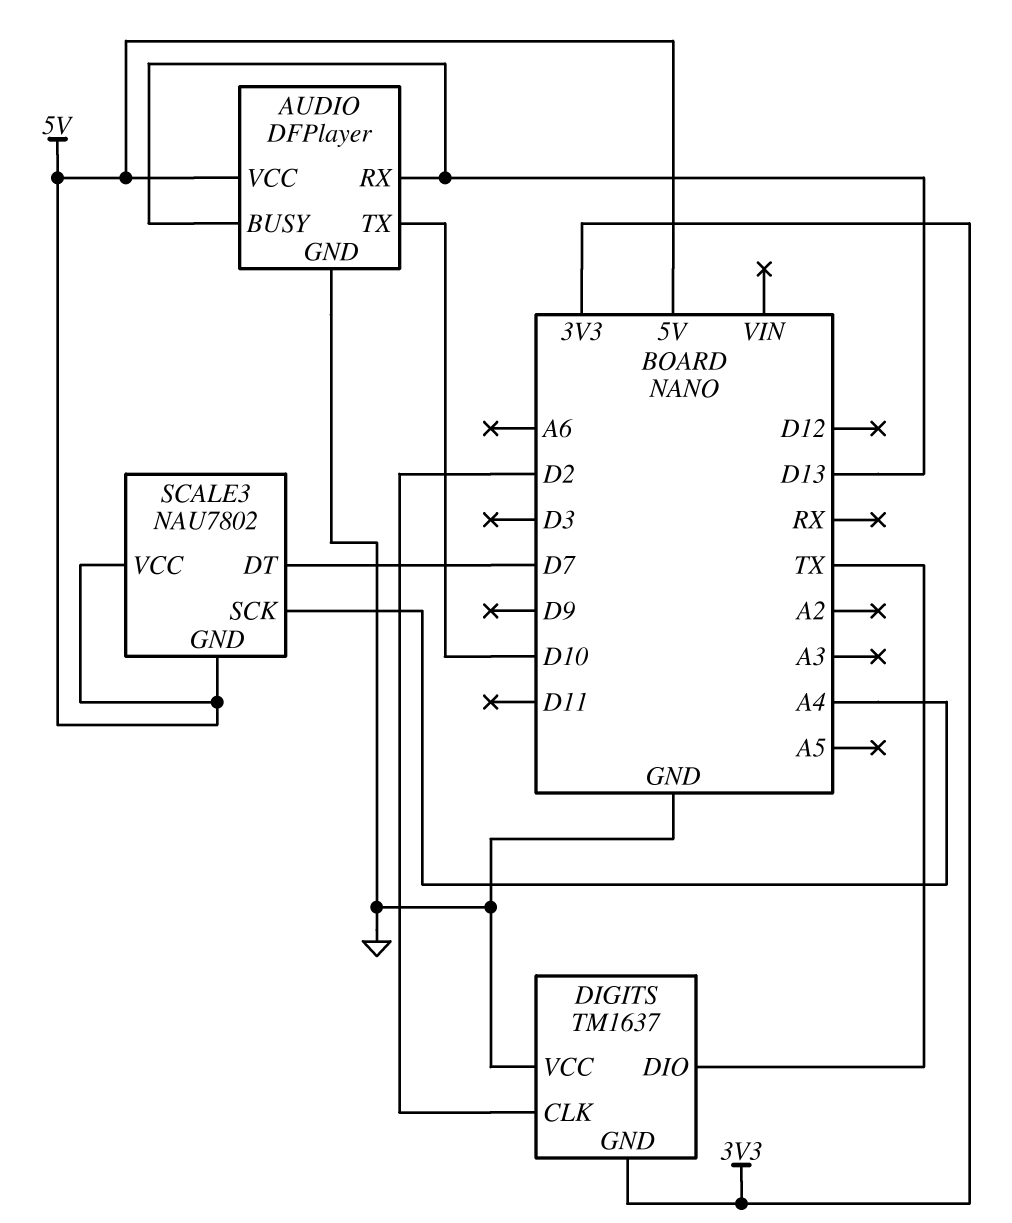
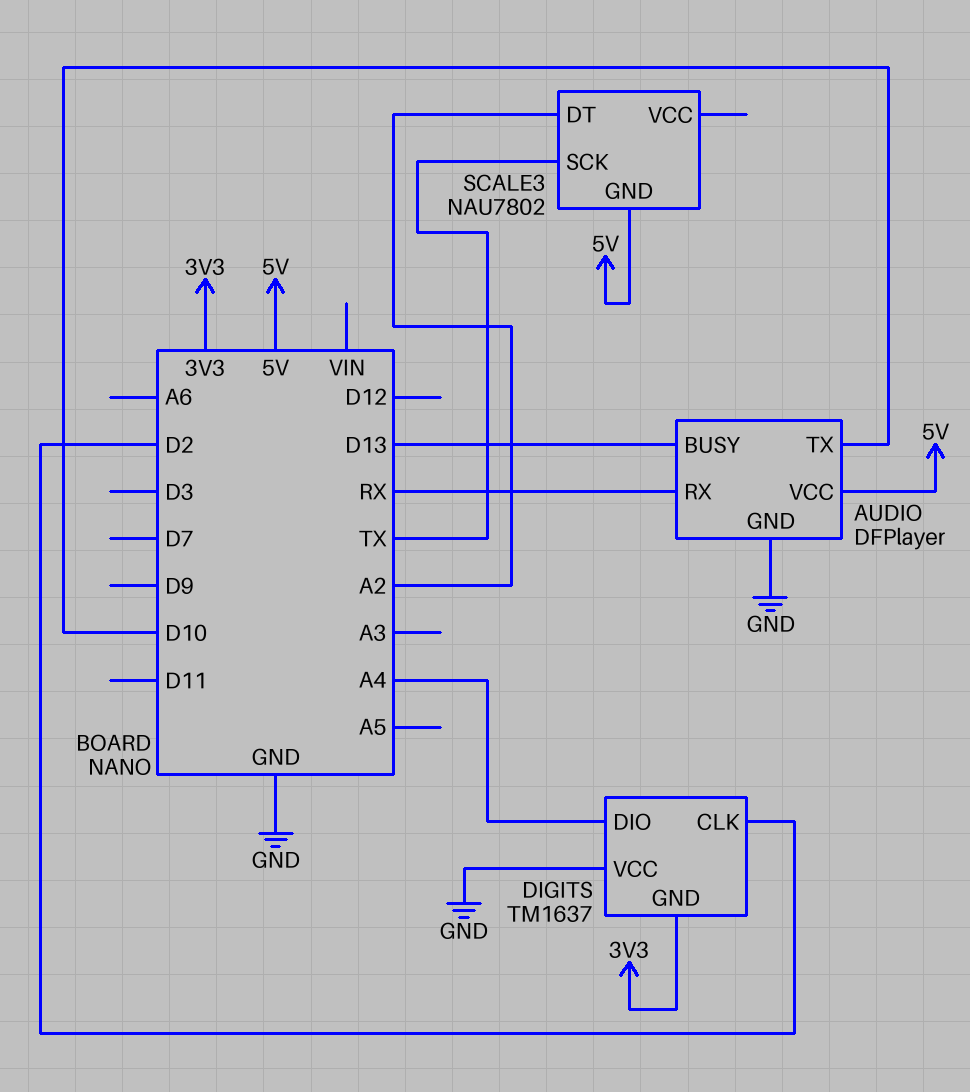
AUDIO pin RX: D13 -> RX
DIGITS pin DIO: TX -> A4
SCALE3 pin DT: D7 -> A2
SCALE3 pin SCK: A4 -> TX
SCALE3 pin VCC: 5V -> none

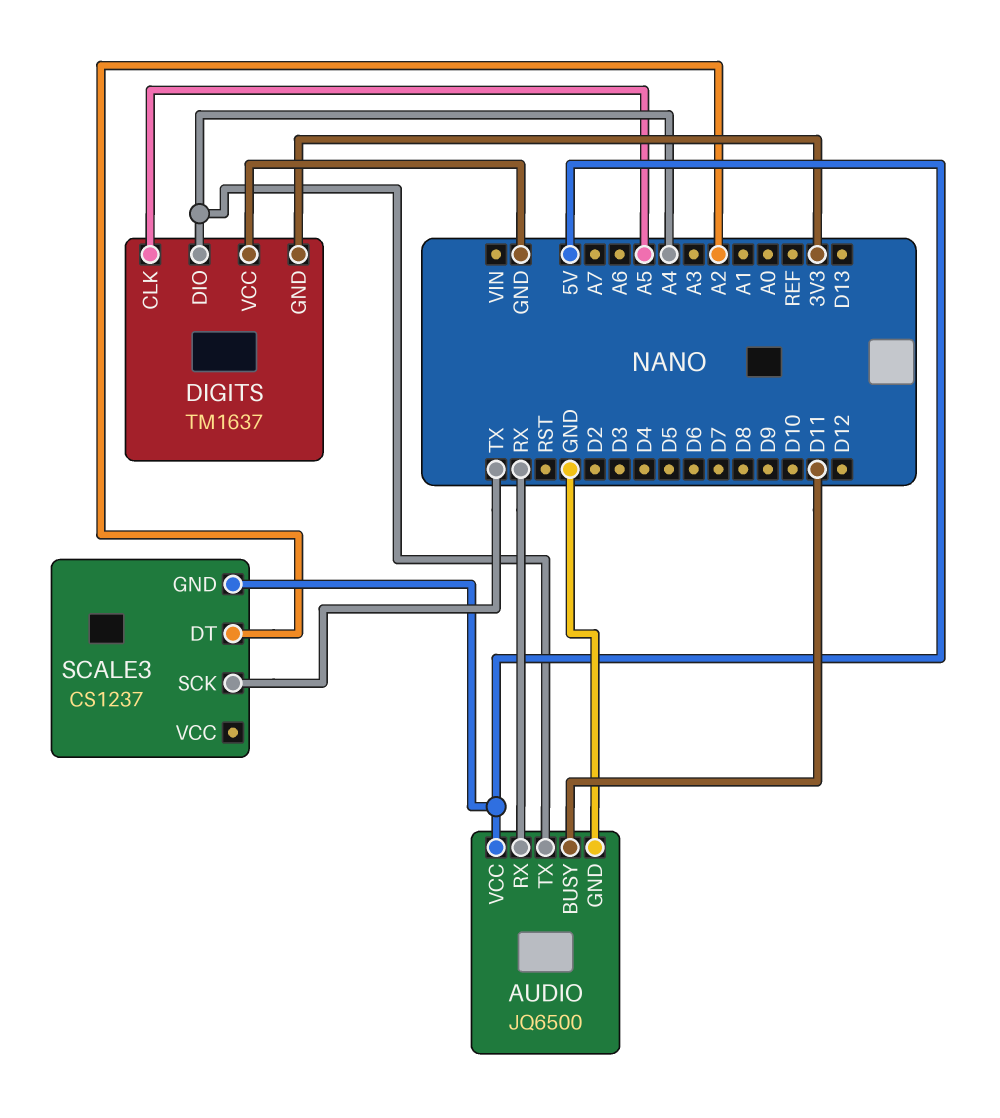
AUDIO: DFPlayer -> JQ6500
AUDIO pin BUSY: D13 -> D11
AUDIO pin TX: D10 -> A4
DIGITS pin CLK: D2 -> A5
SCALE3: NAU7802 -> CS1237

